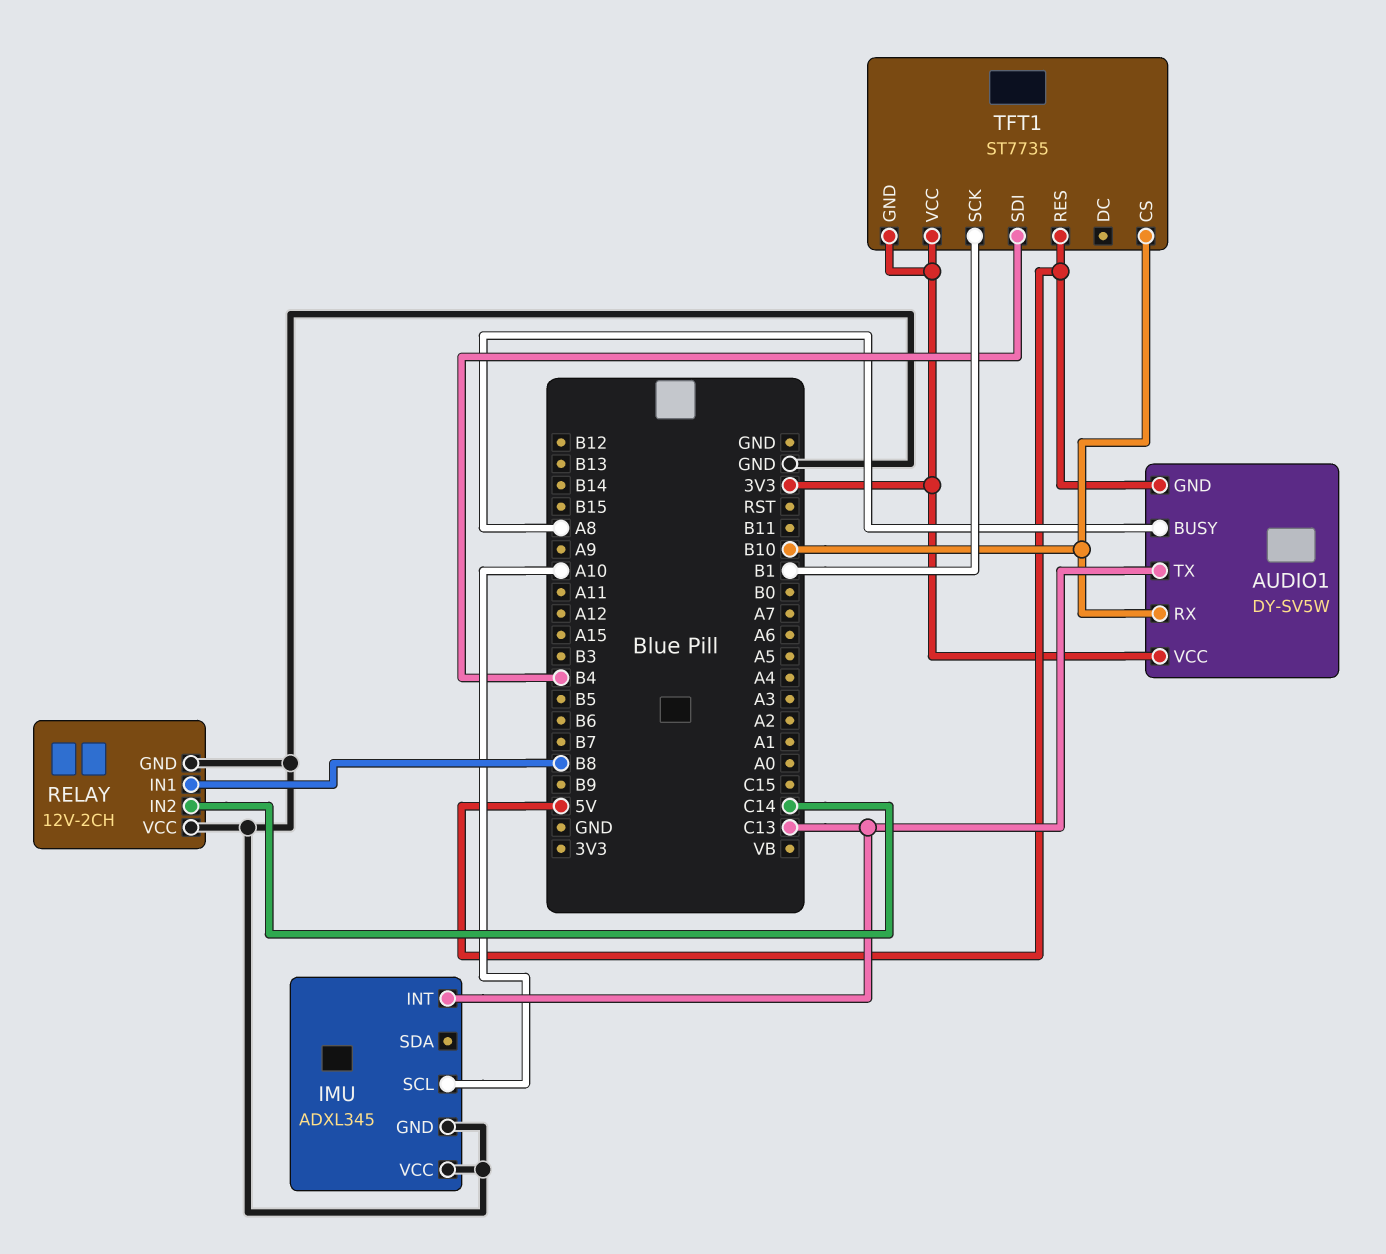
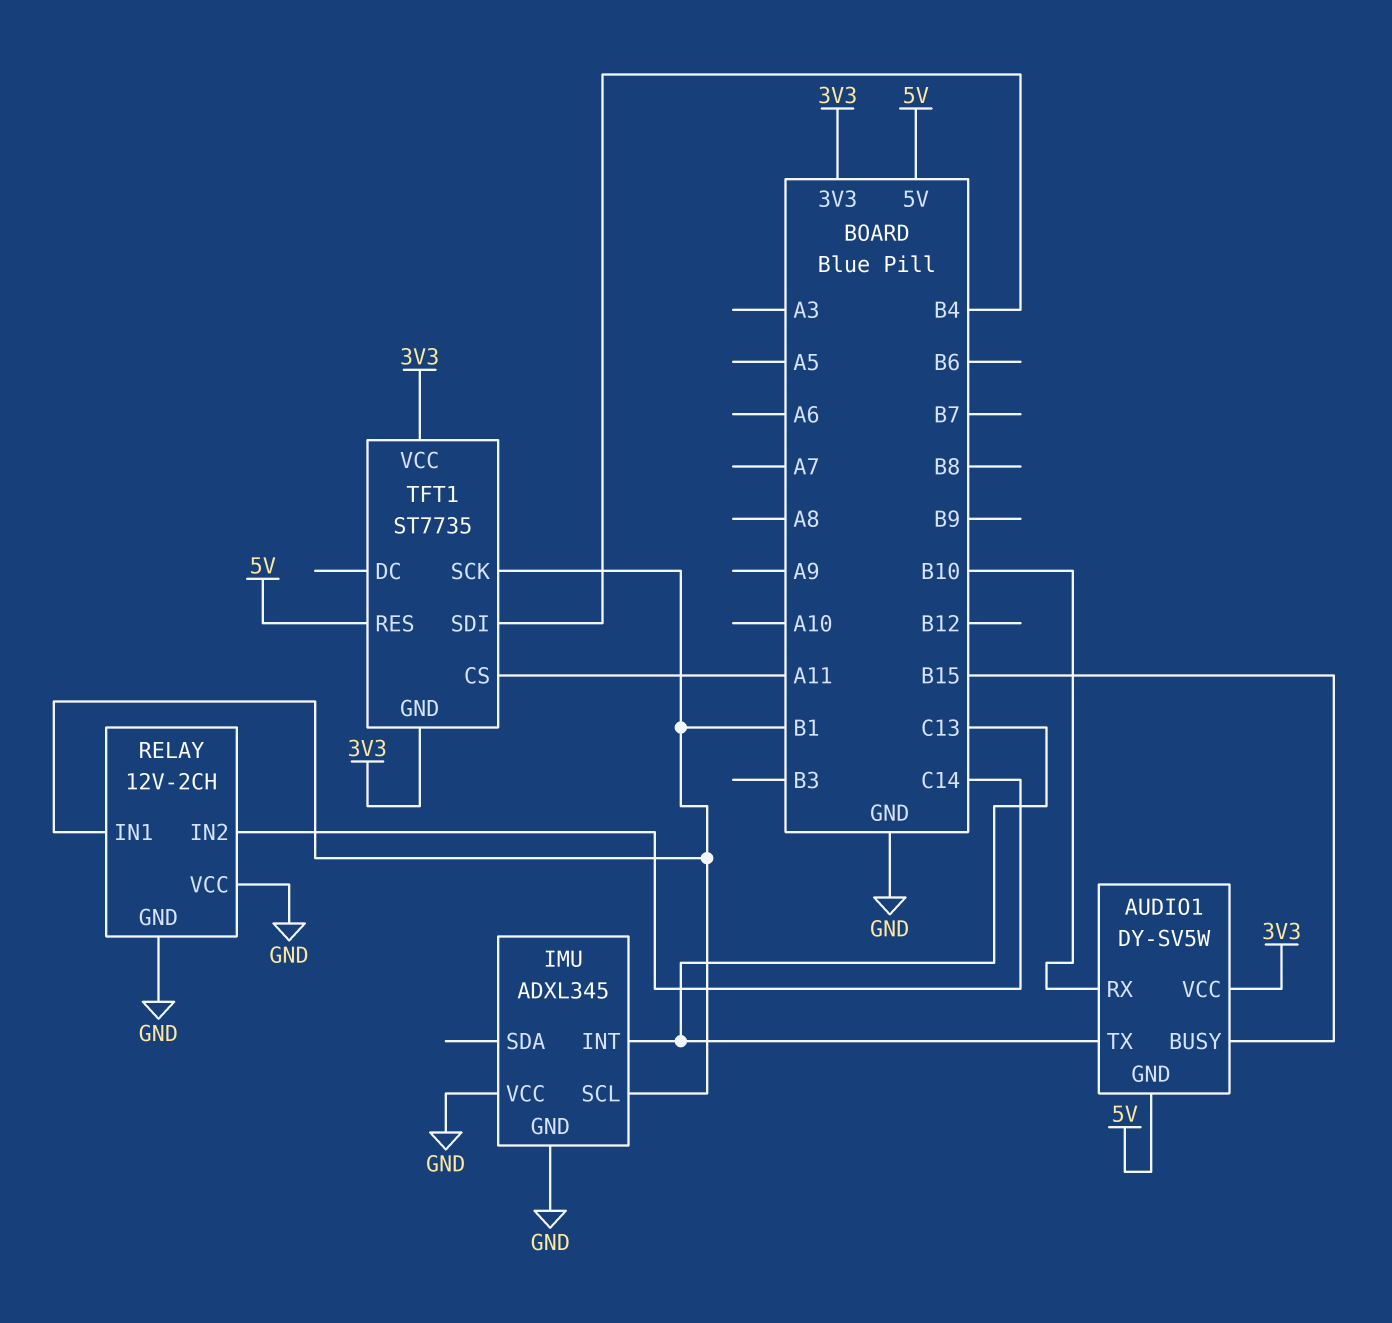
AUDIO1 pin BUSY: A8 -> B15
IMU pin SCL: A10 -> B1
RELAY pin IN1: B8 -> B1
TFT1 pin CS: B10 -> A11

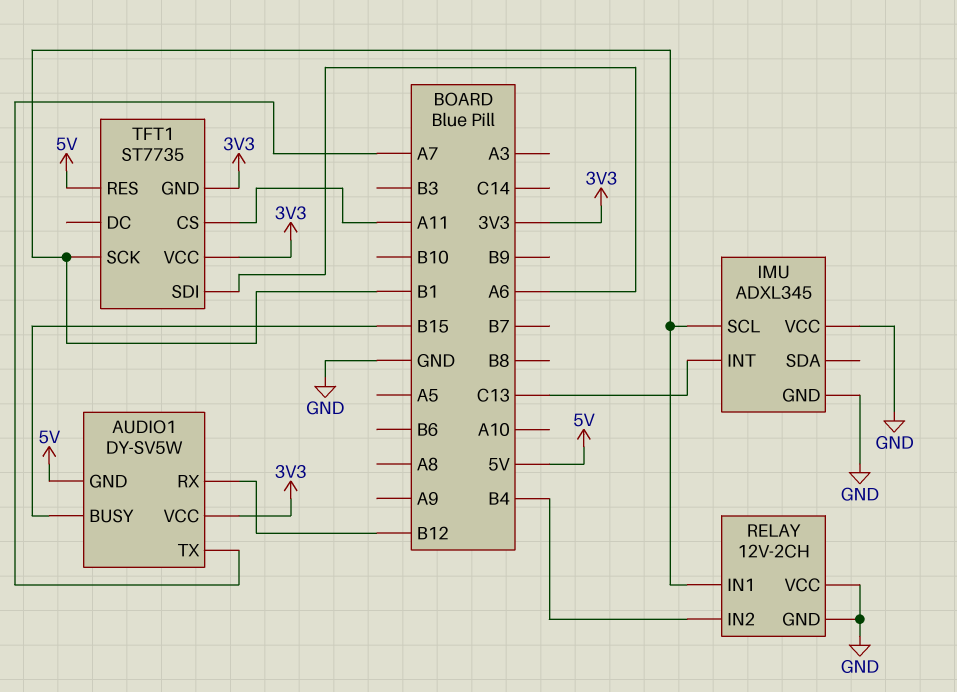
AUDIO1 pin RX: B10 -> B12
AUDIO1 pin TX: C13 -> A7
RELAY pin IN2: C14 -> B4
TFT1 pin SDI: B4 -> A6

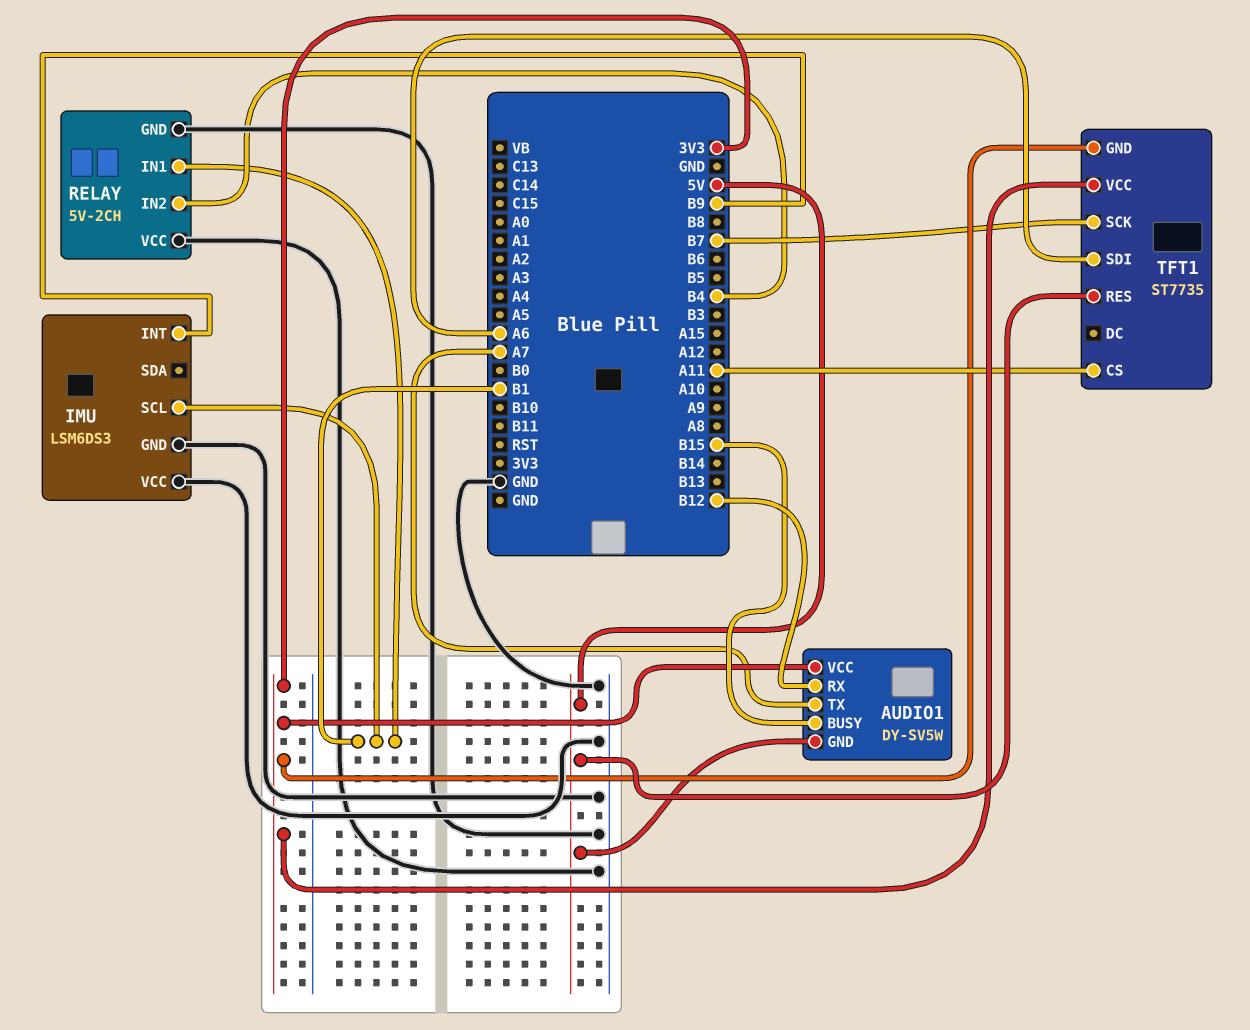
IMU: ADXL345 -> LSM6DS3
IMU pin INT: C13 -> B9
RELAY: 12V-2CH -> 5V-2CH
TFT1 pin SCK: B1 -> B7

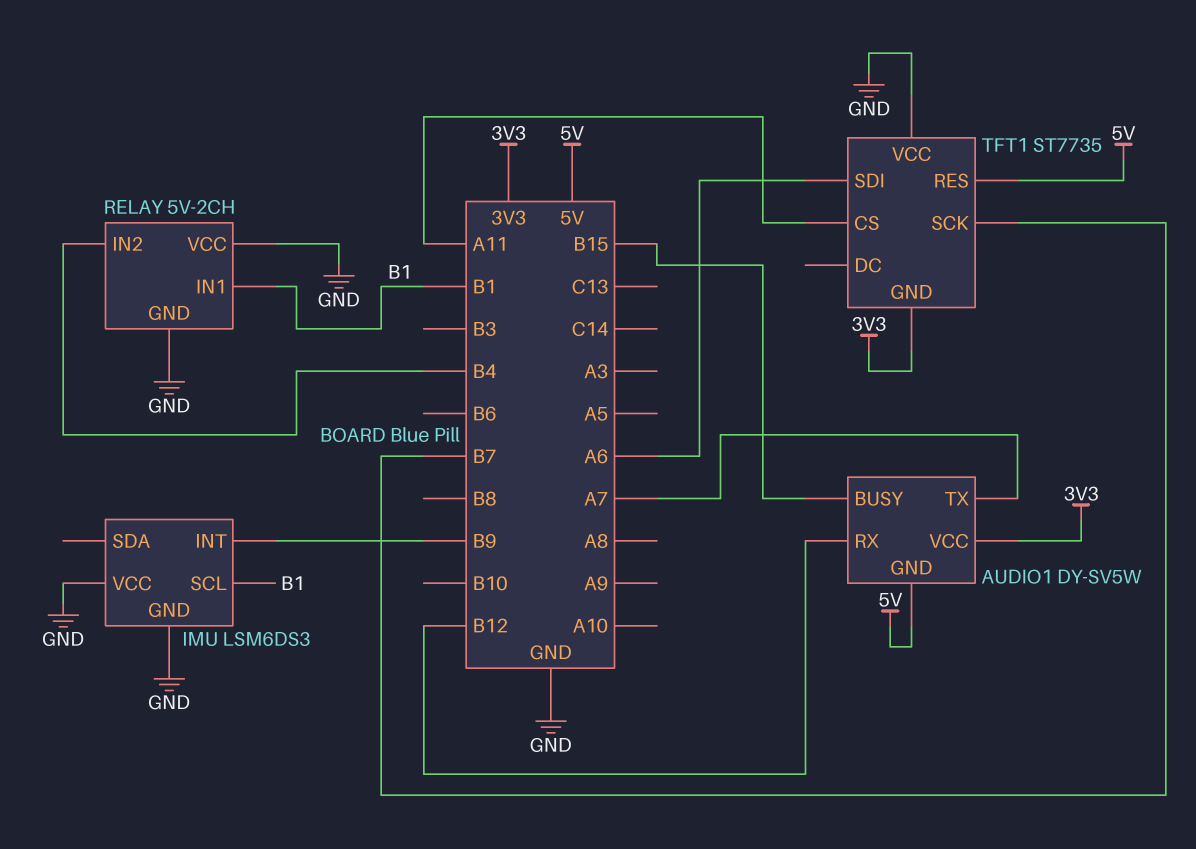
TFT1 pin VCC: 3V3 -> GND

